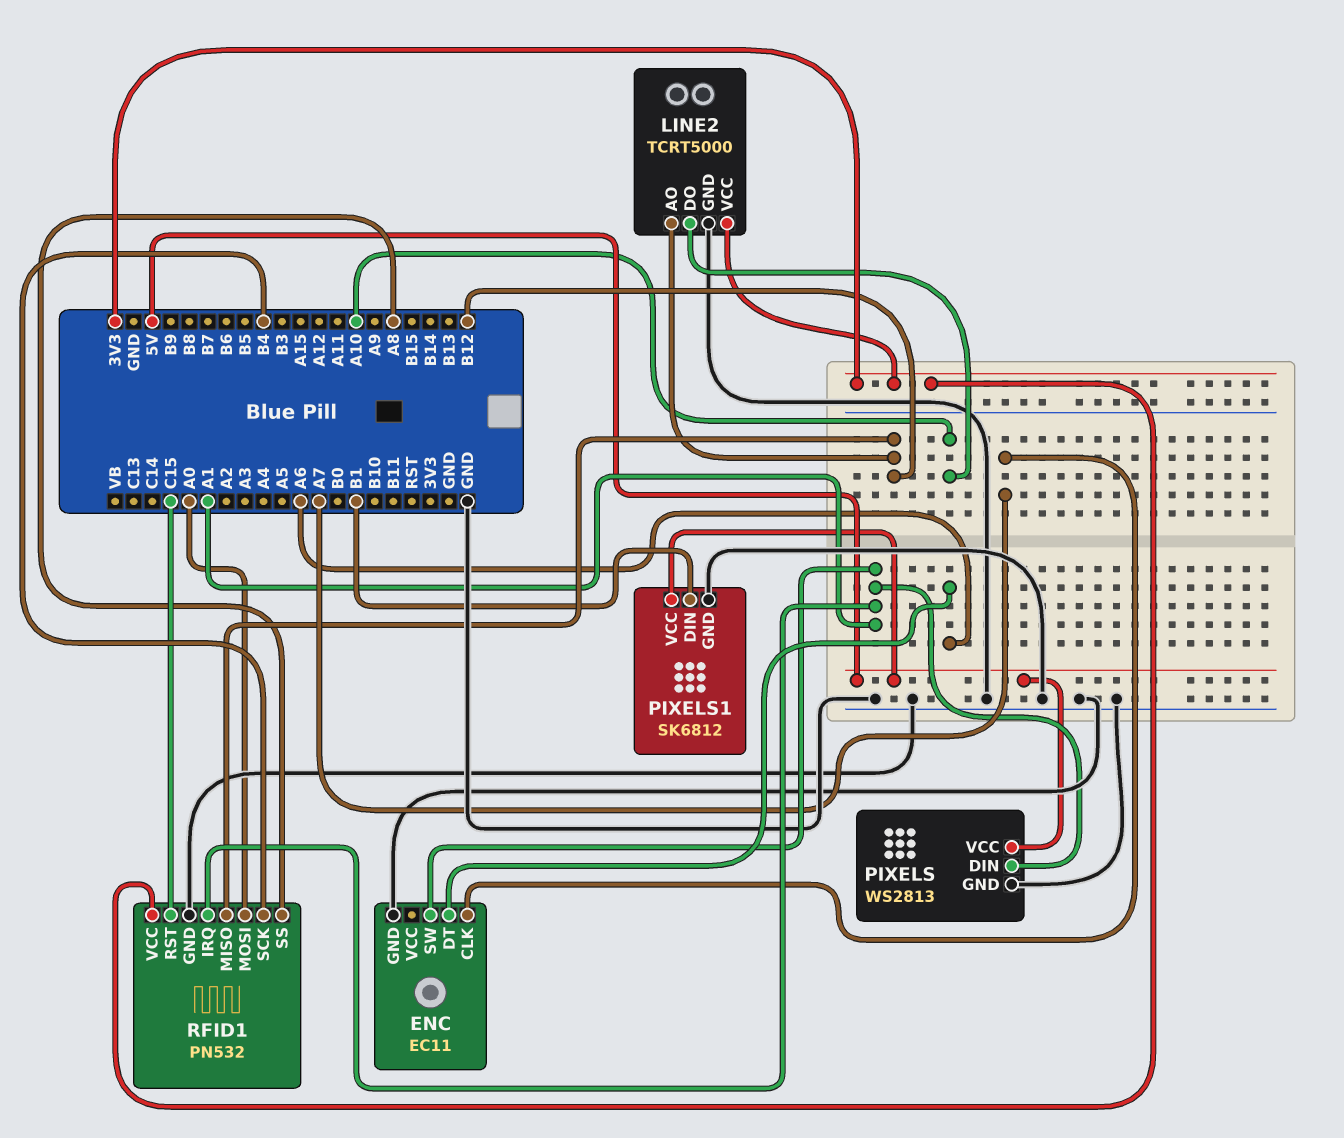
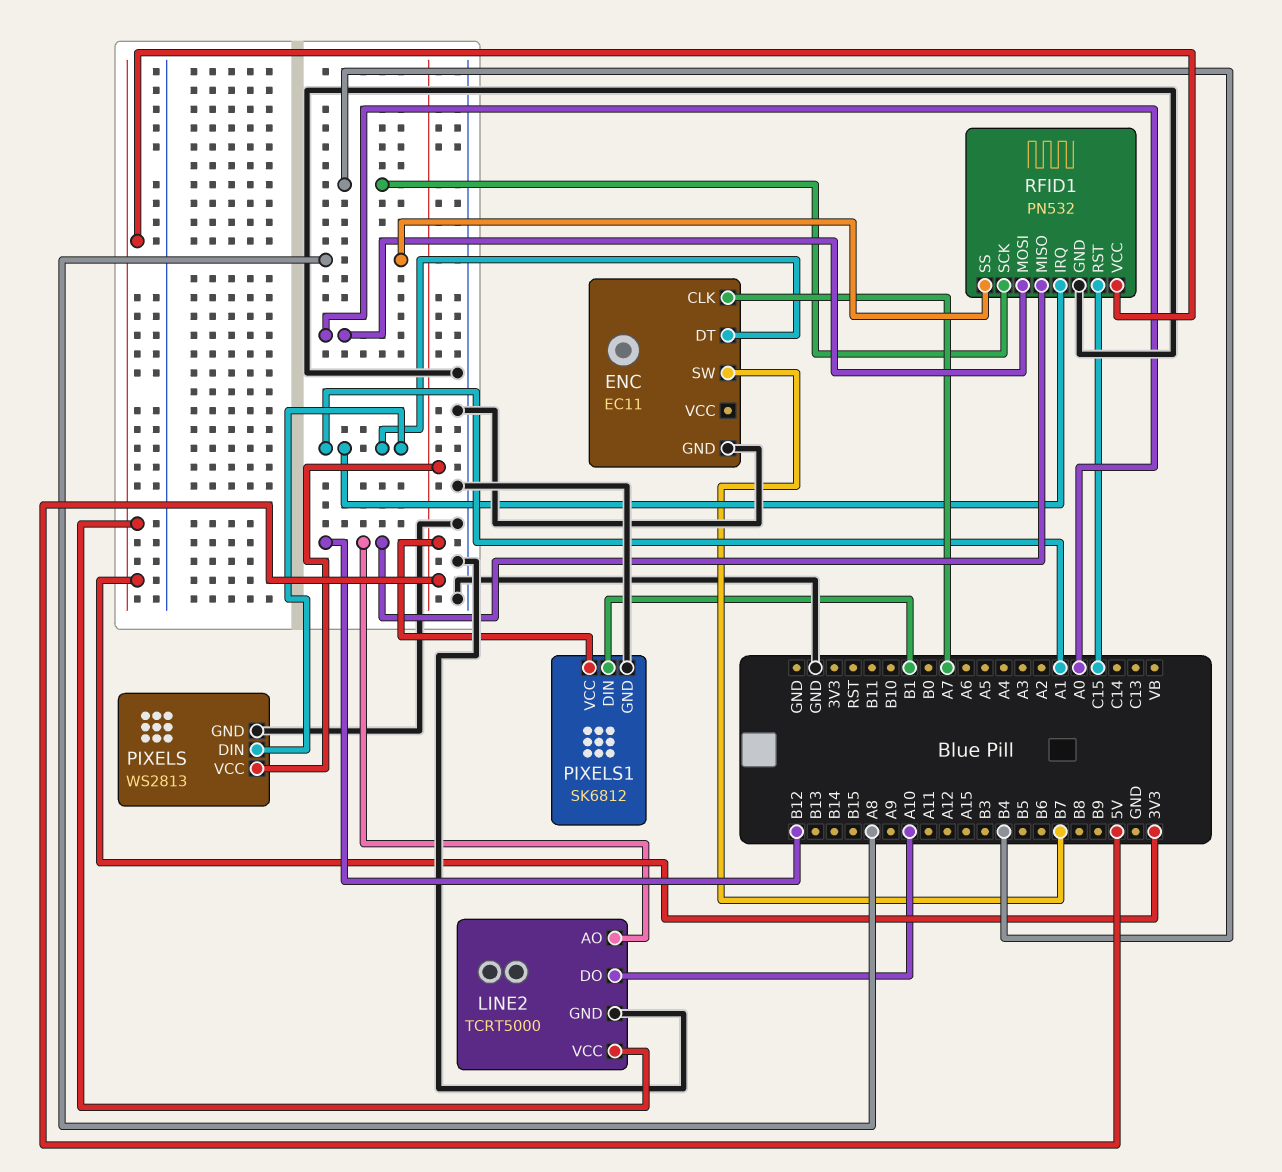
ENC pin DT: A6 -> A1
ENC pin SW: A1 -> B7

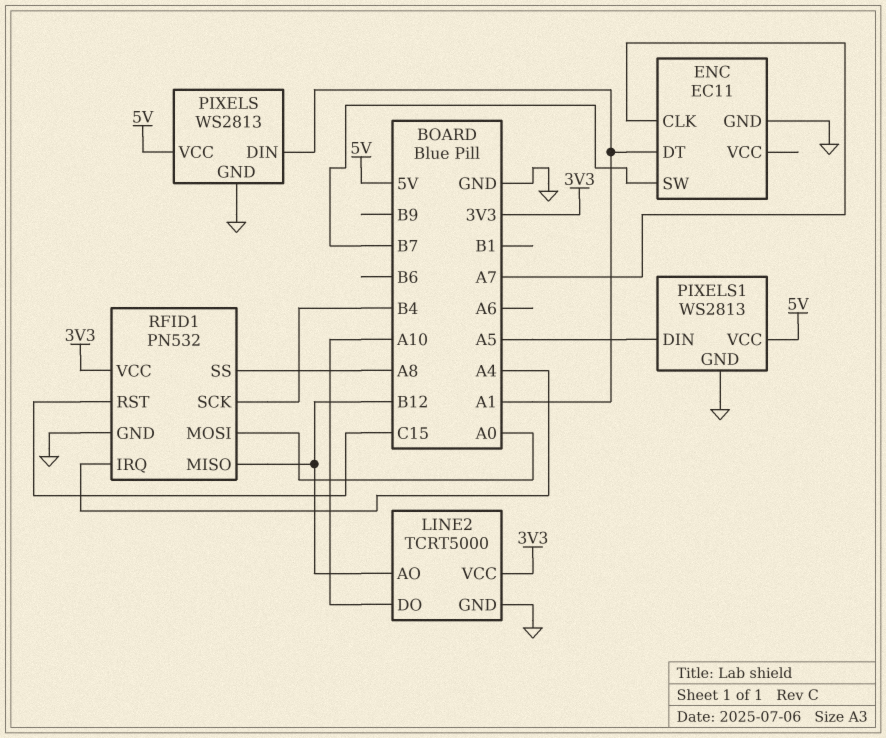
PIXELS1: SK6812 -> WS2813
PIXELS1 pin DIN: B1 -> A5
RFID1 pin IRQ: A1 -> A4

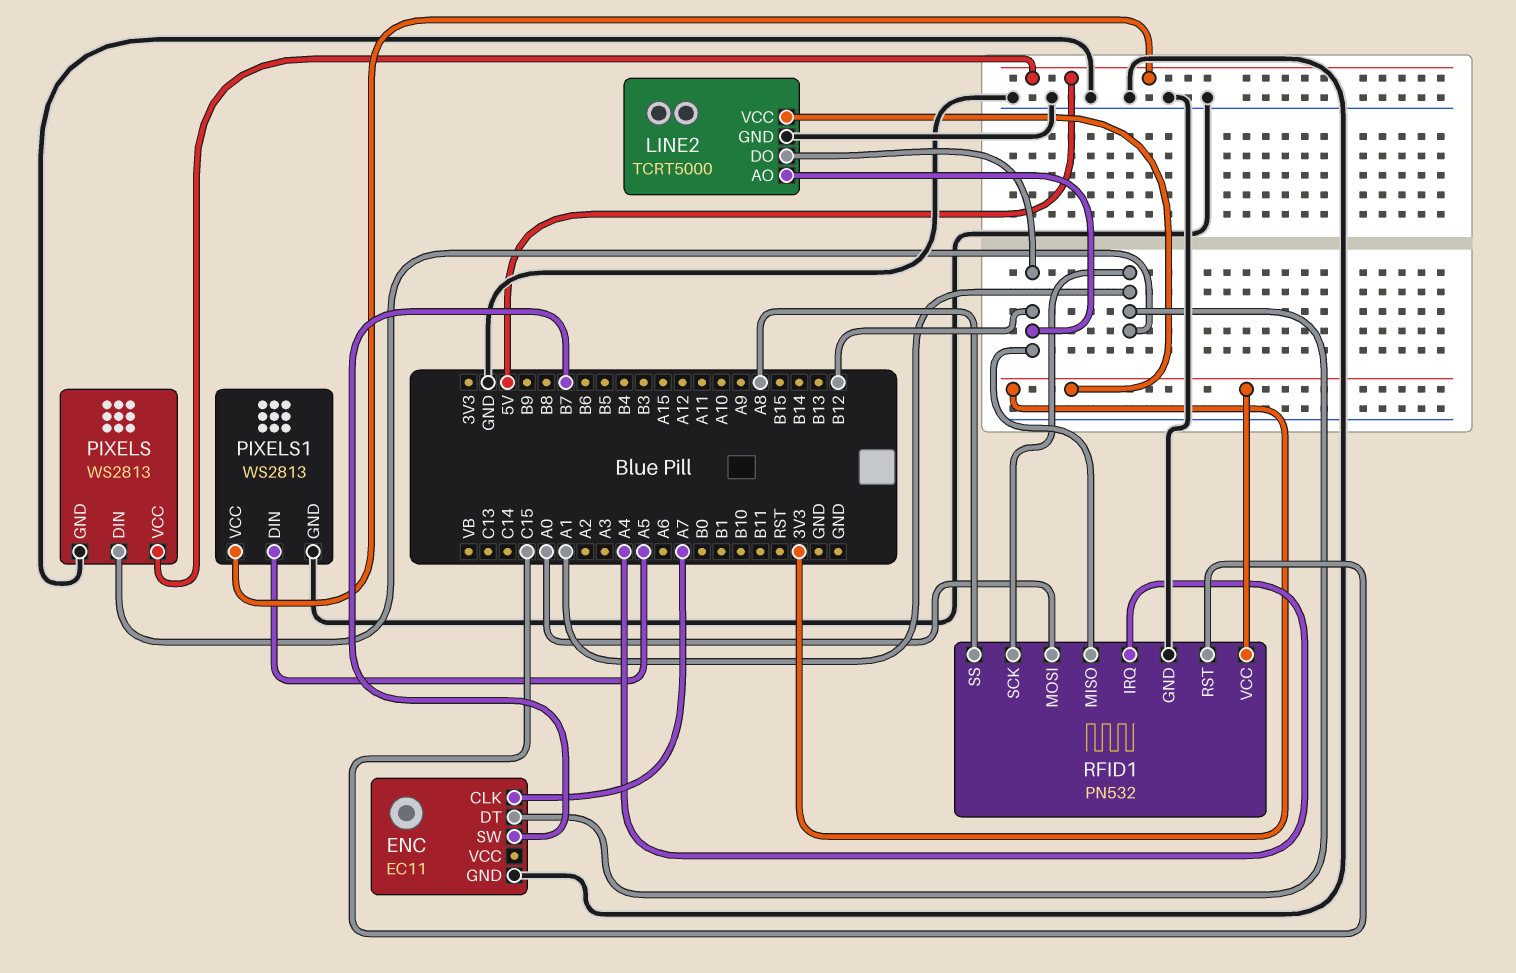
LINE2 pin DO: A10 -> B12
RFID1 pin SCK: B4 -> A1

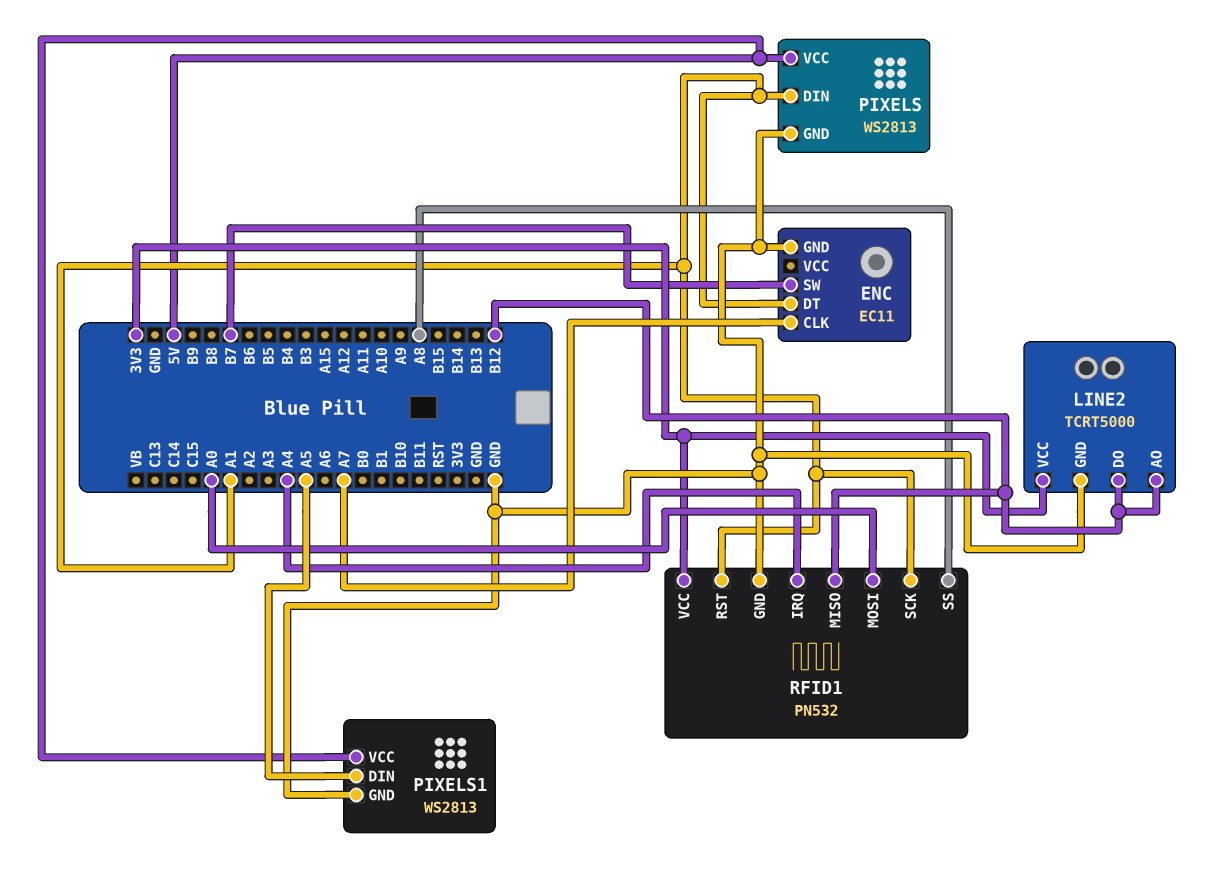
RFID1 pin RST: C15 -> A1

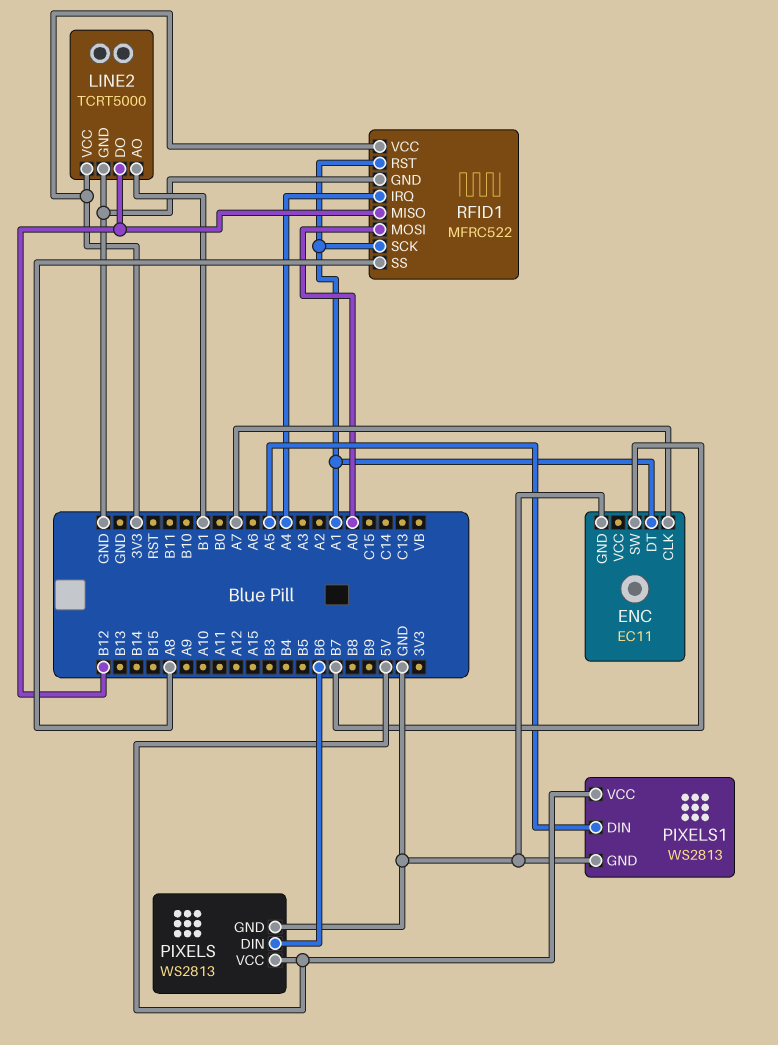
LINE2 pin AO: B12 -> B1
PIXELS pin DIN: A1 -> B6
RFID1: PN532 -> MFRC522

